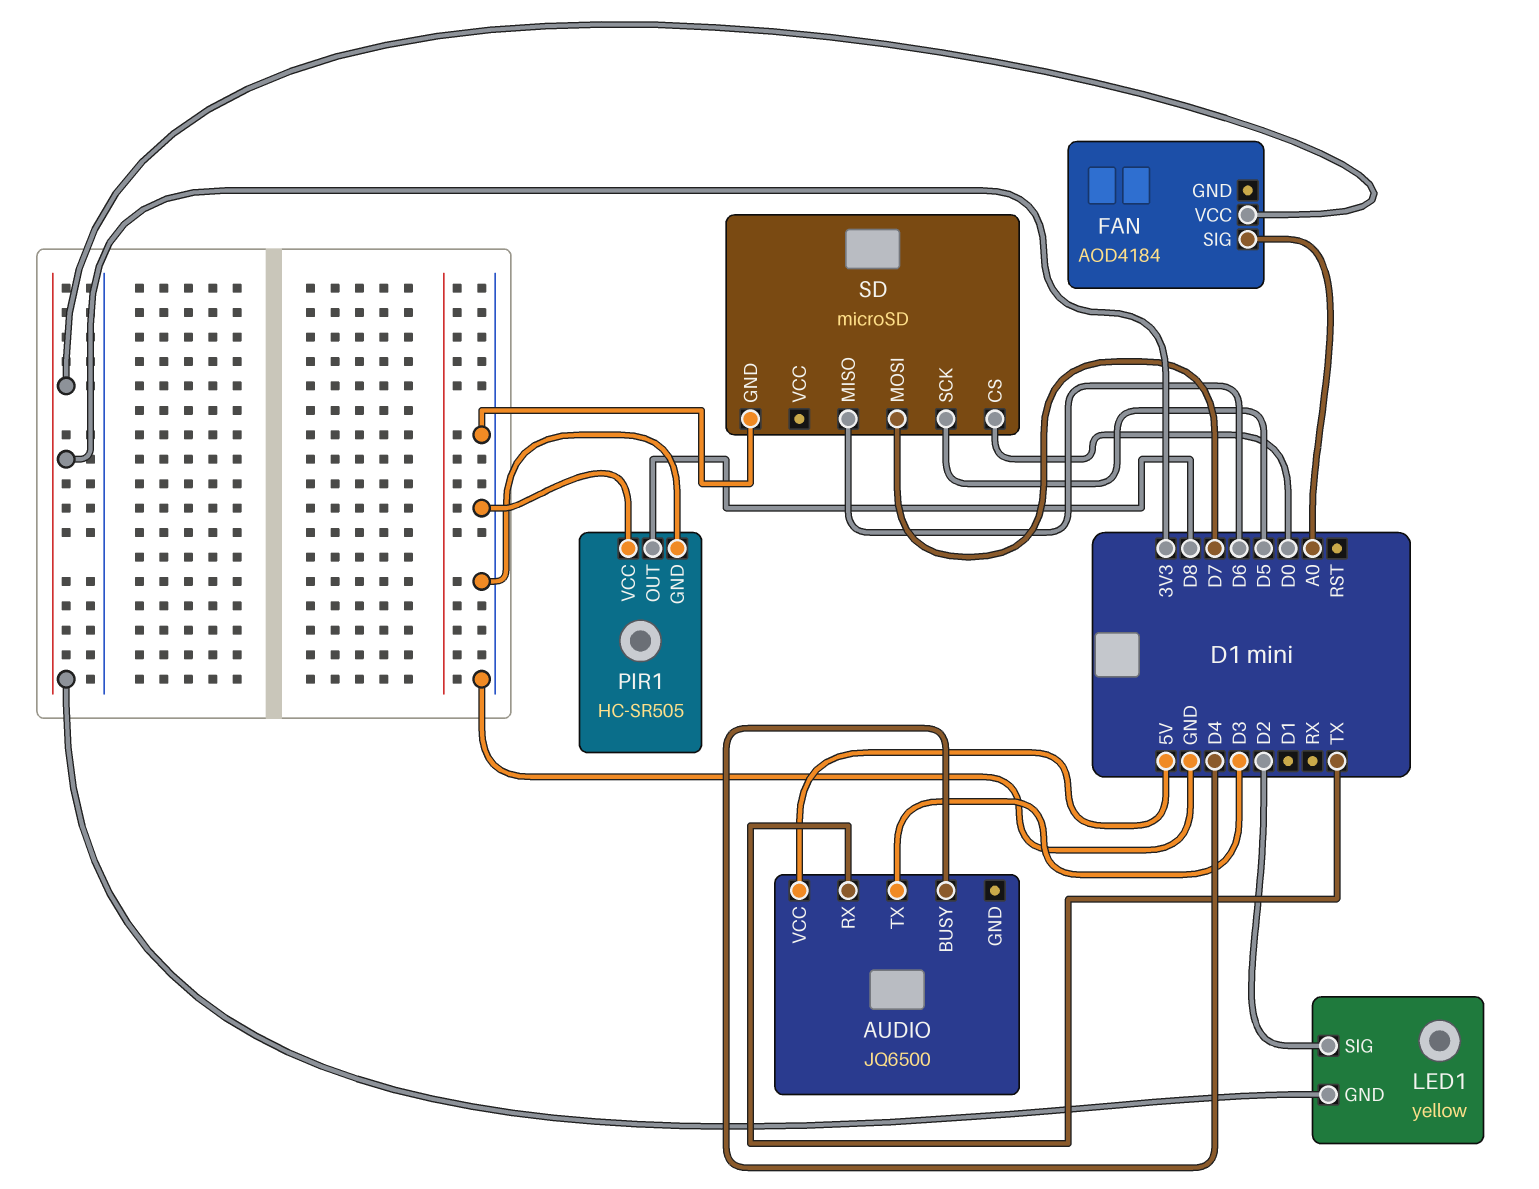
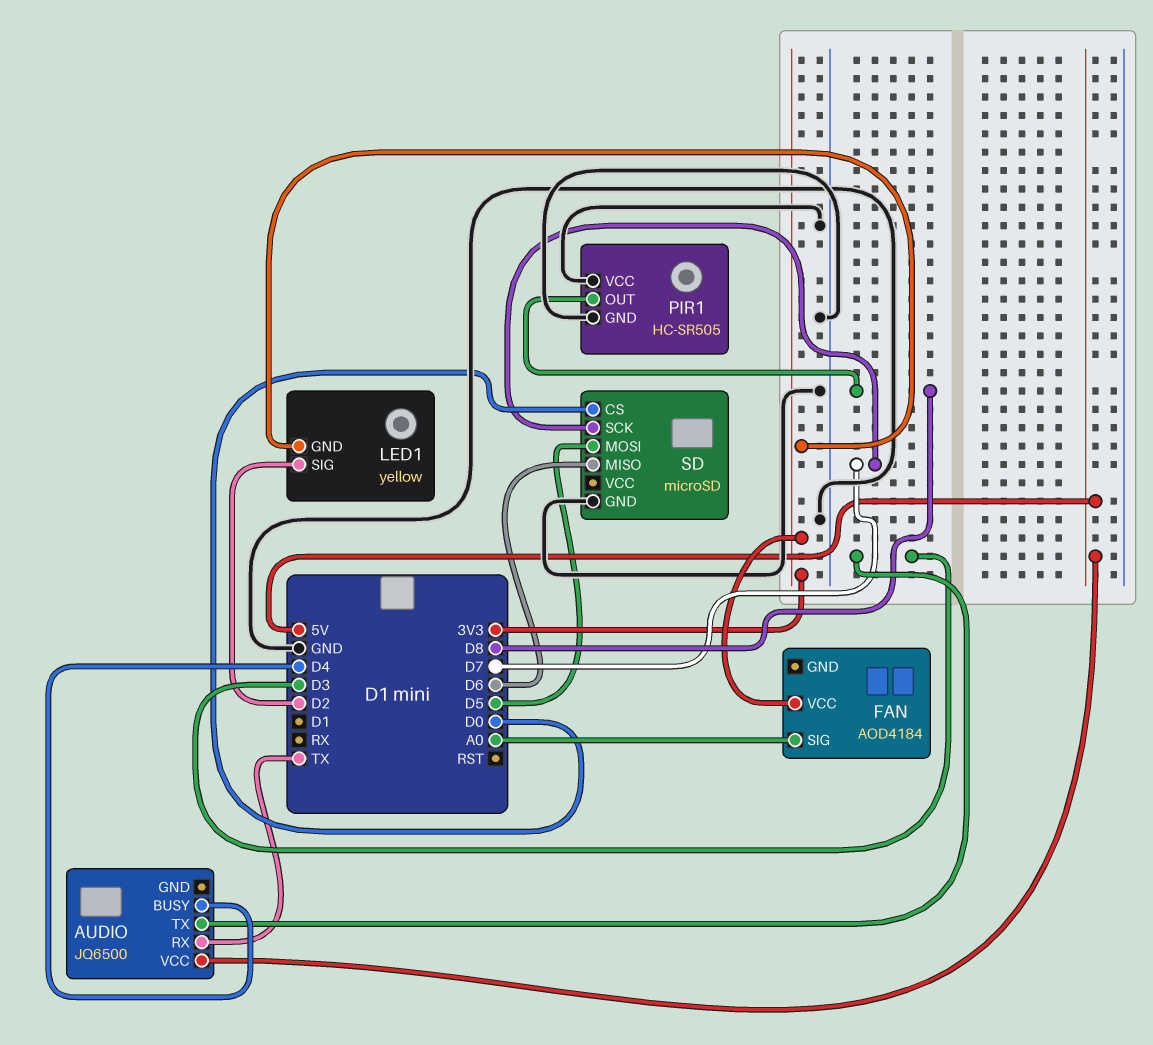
SD pin MOSI: D7 -> D5
SD pin SCK: D5 -> D7

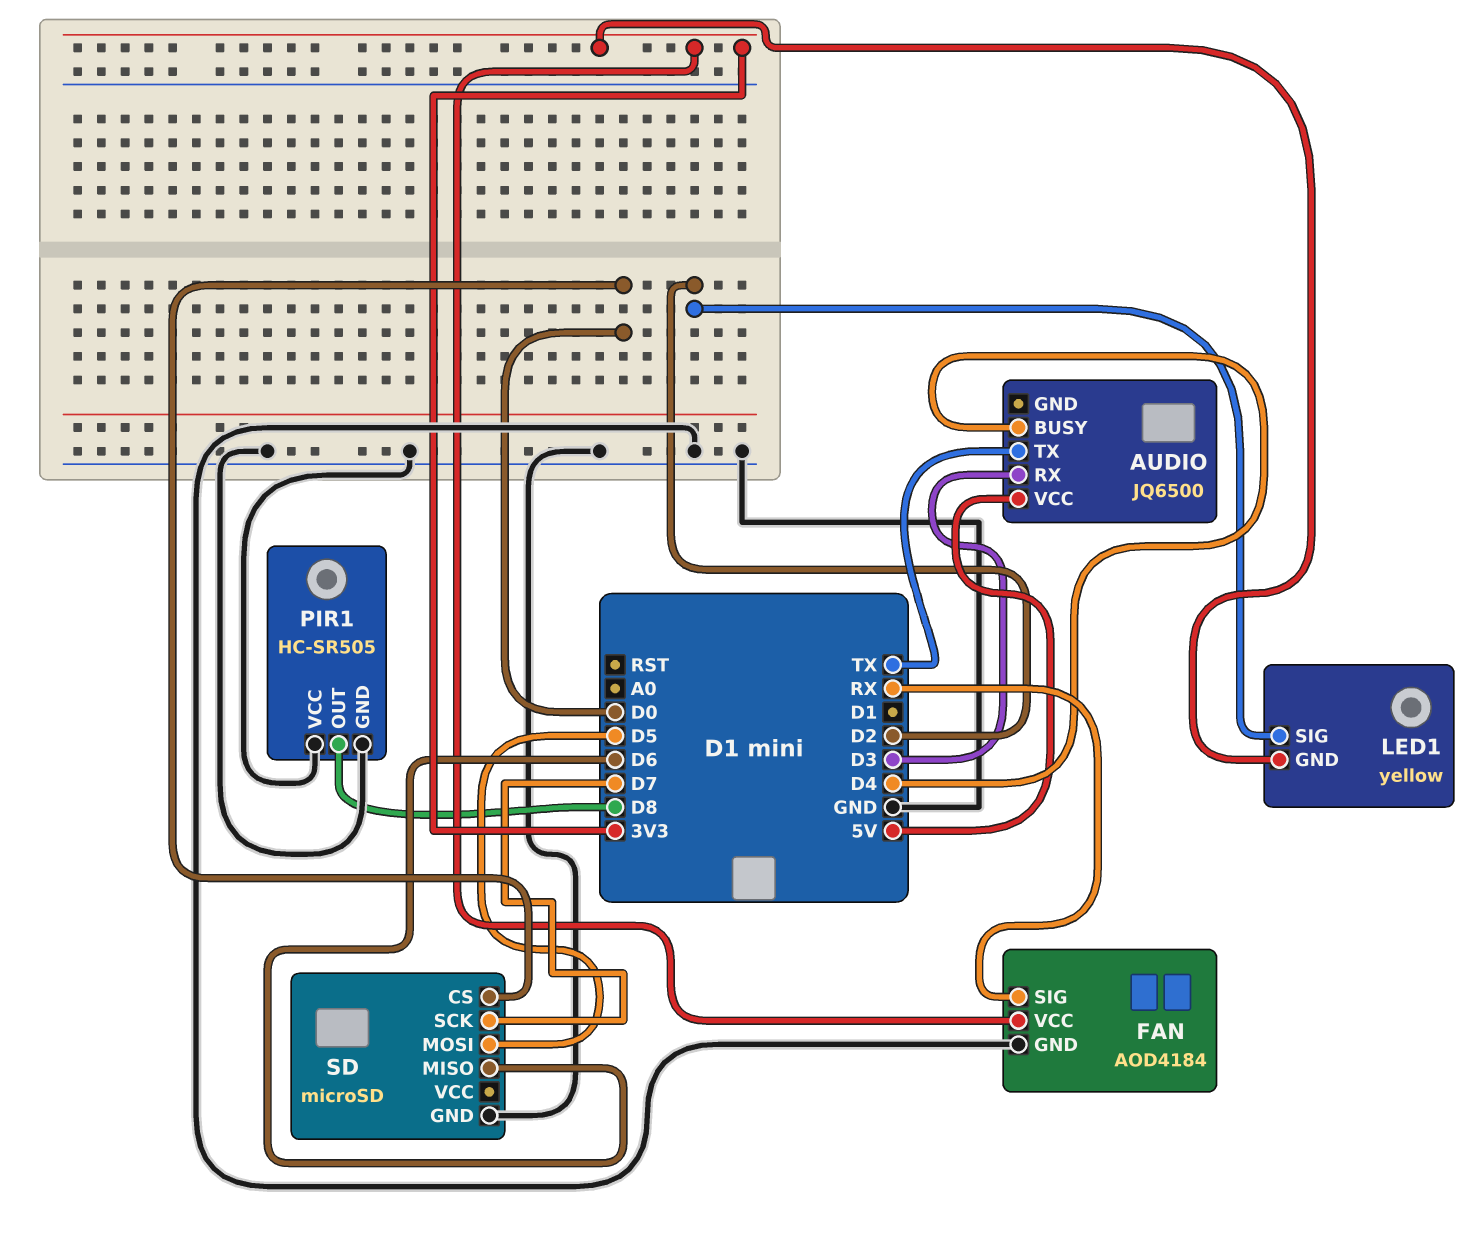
AUDIO pin RX: TX -> D3
AUDIO pin TX: D3 -> TX
FAN pin GND: none -> GND
FAN pin SIG: A0 -> RX

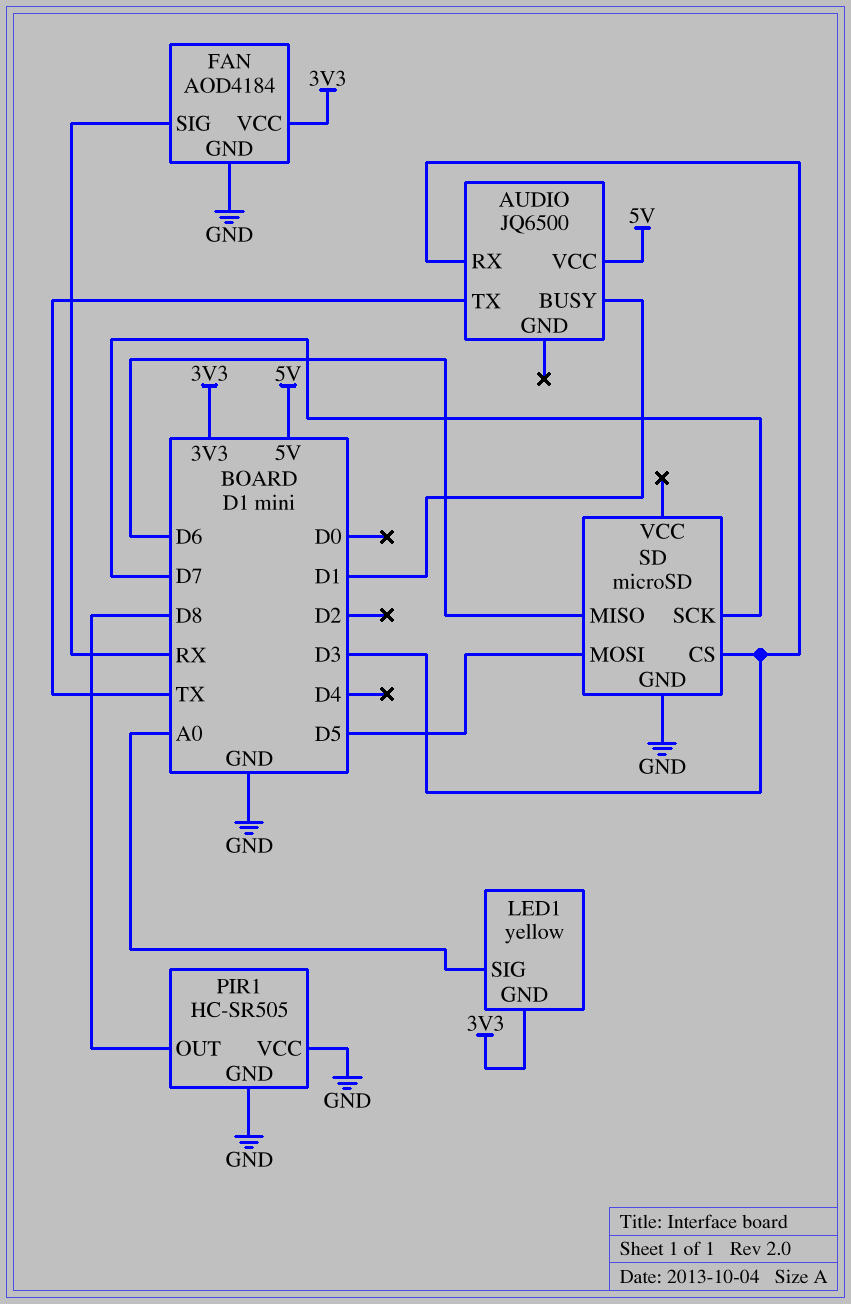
AUDIO pin BUSY: D4 -> D1
LED1 pin SIG: D2 -> A0
SD pin CS: D0 -> D3

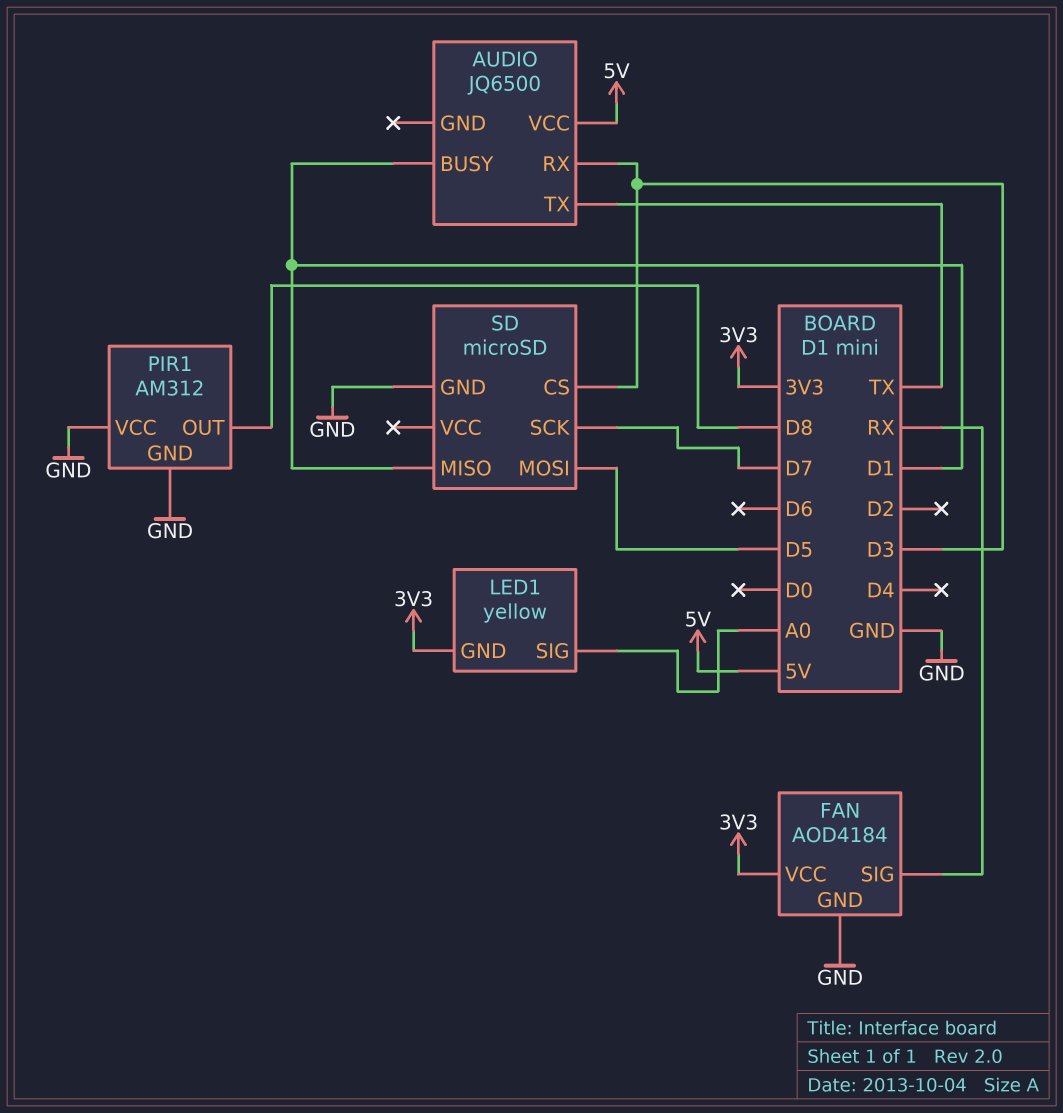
PIR1: HC-SR505 -> AM312
SD pin MISO: D6 -> D1

